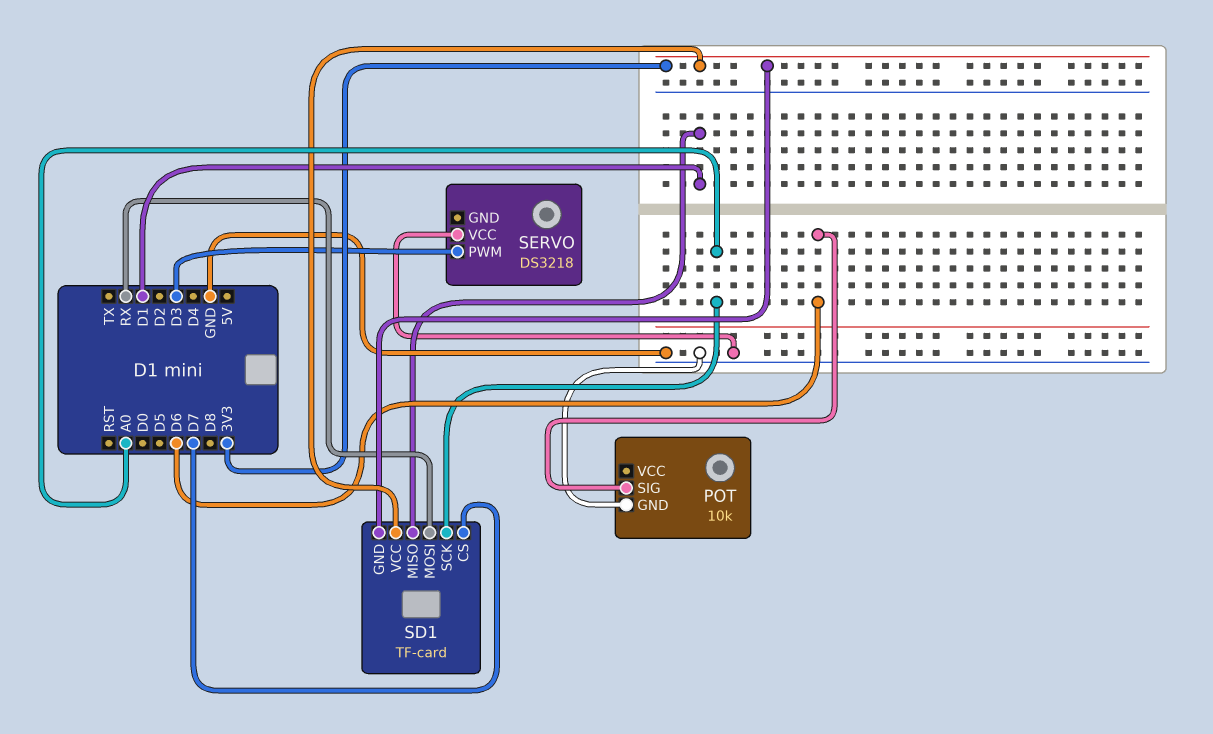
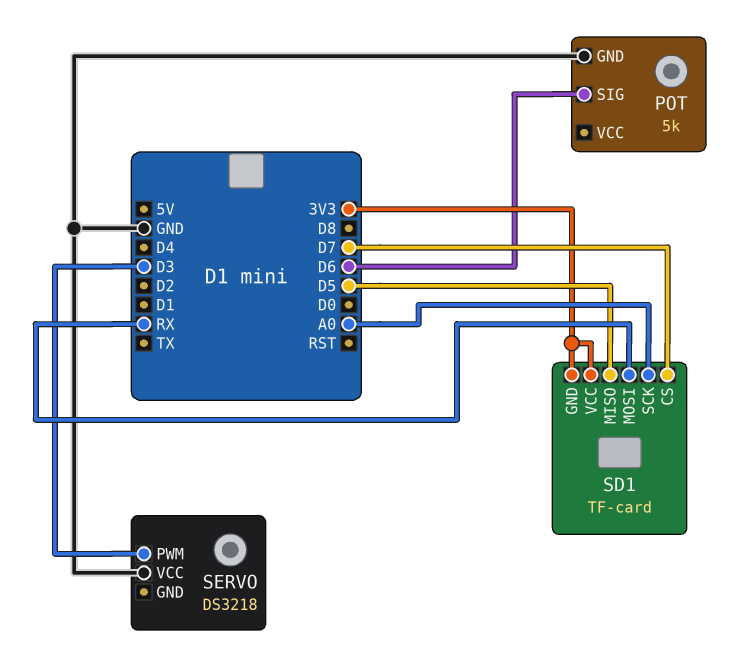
POT: 10k -> 5k
SD1 pin MISO: D1 -> D5

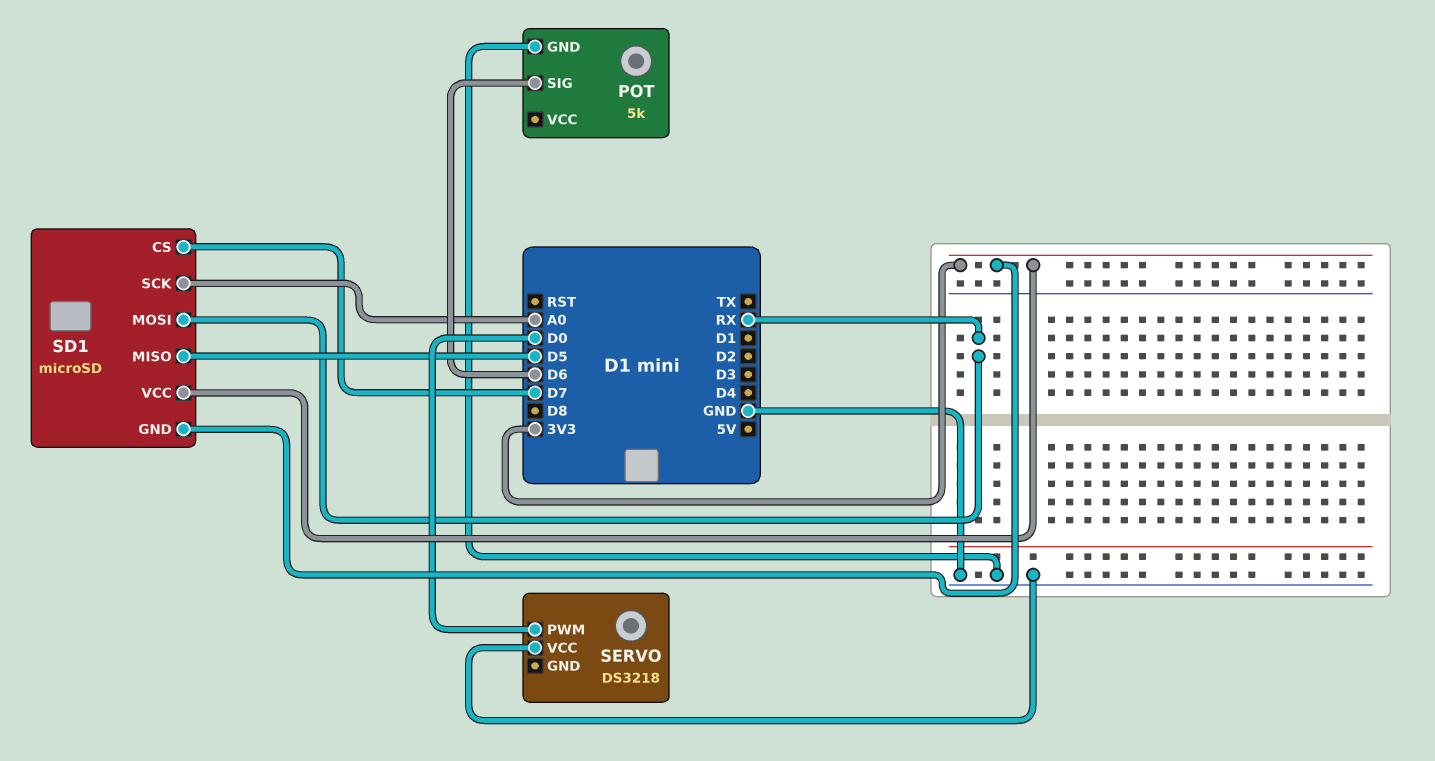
SD1: TF-card -> microSD
SERVO pin PWM: D3 -> D0

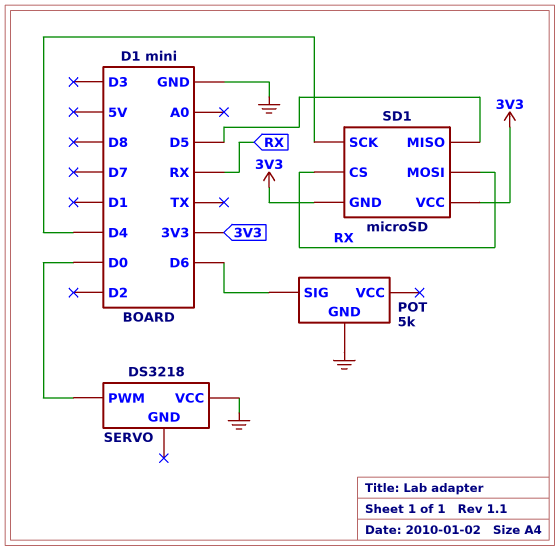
SD1 pin CS: D7 -> RX
SD1 pin SCK: A0 -> D4

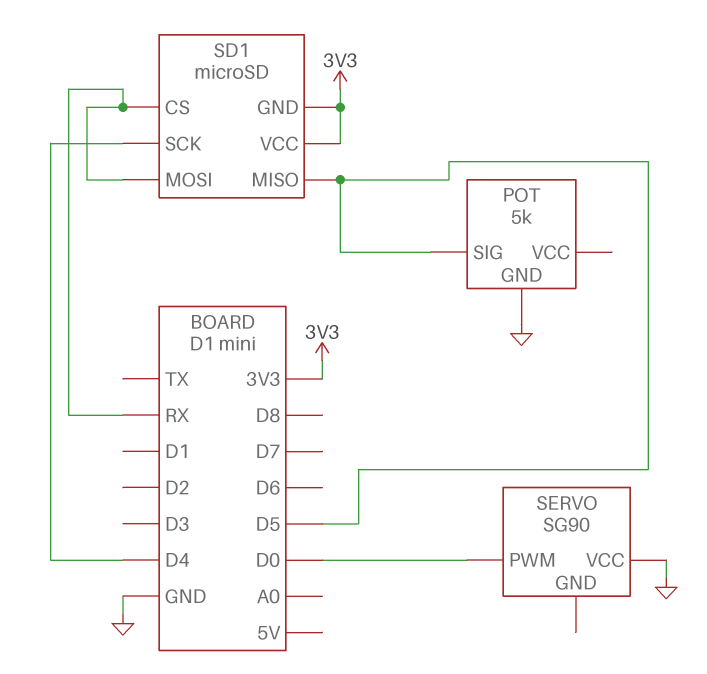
POT pin SIG: D6 -> D5
SERVO: DS3218 -> SG90

